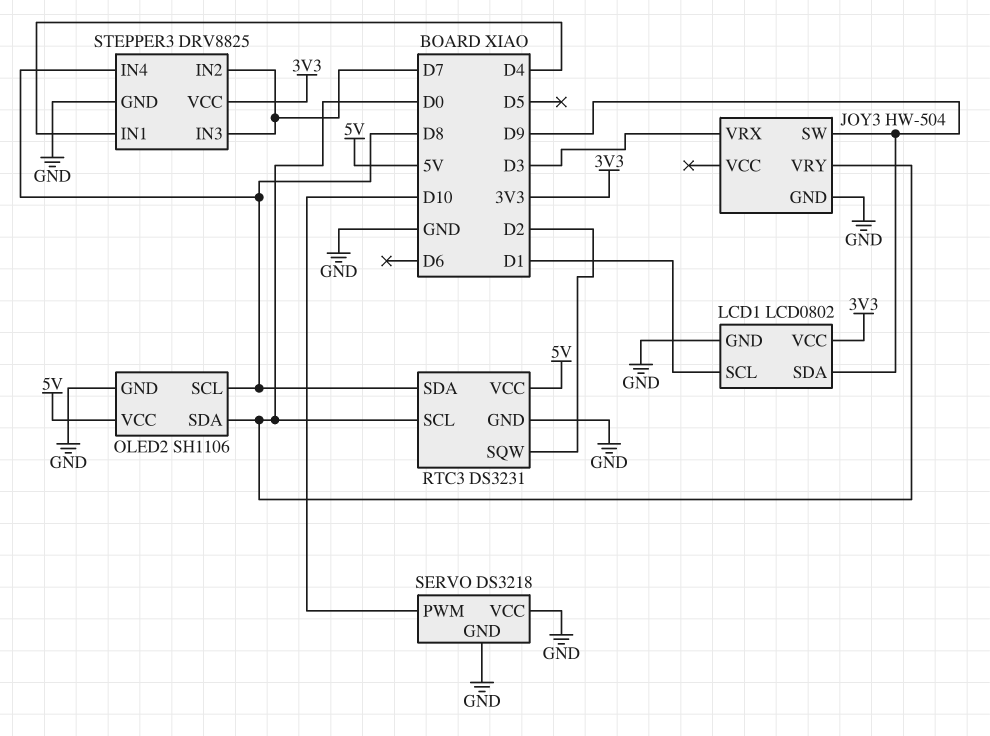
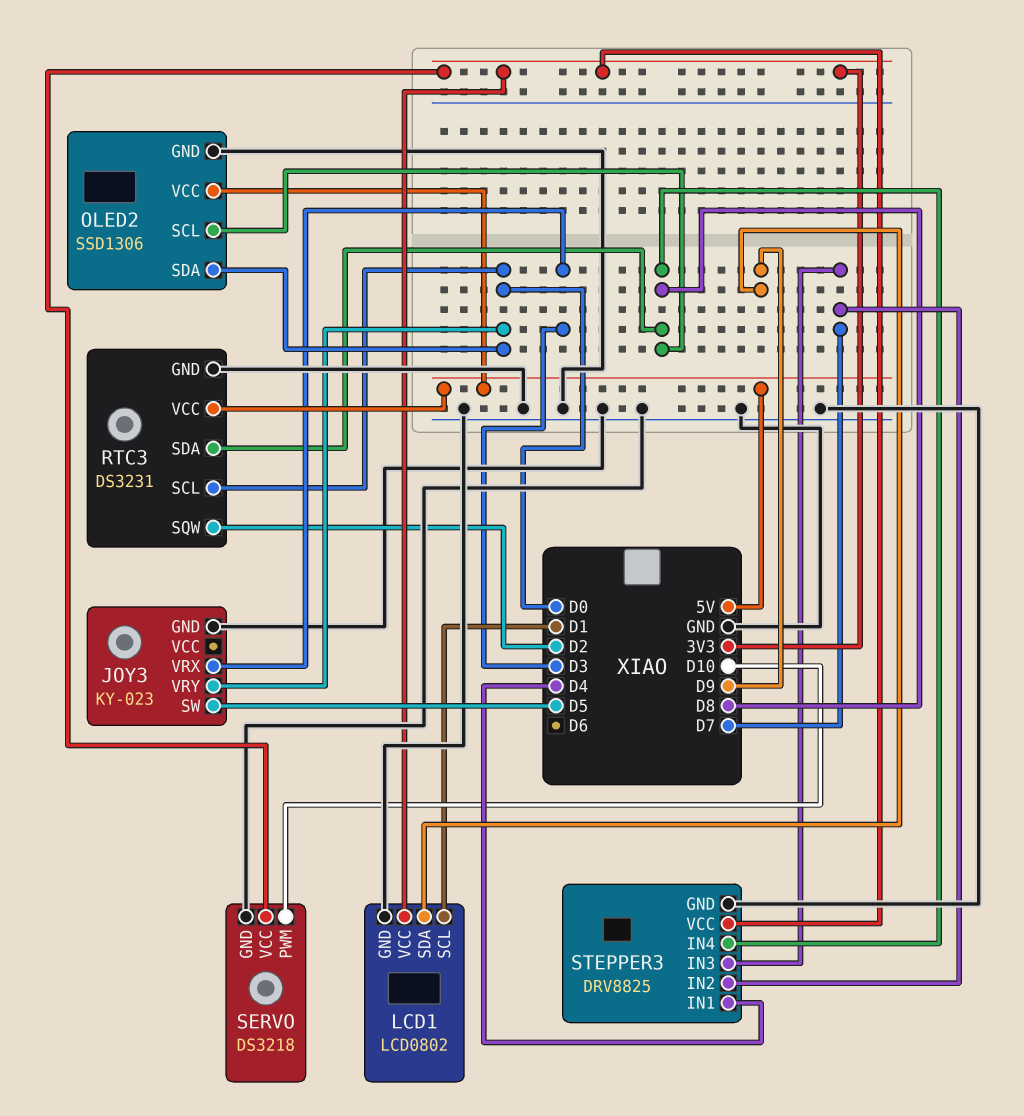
JOY3: HW-504 -> KY-023
JOY3 pin SW: D9 -> D5
OLED2: SH1106 -> SSD1306
SERVO pin VCC: GND -> 3V3

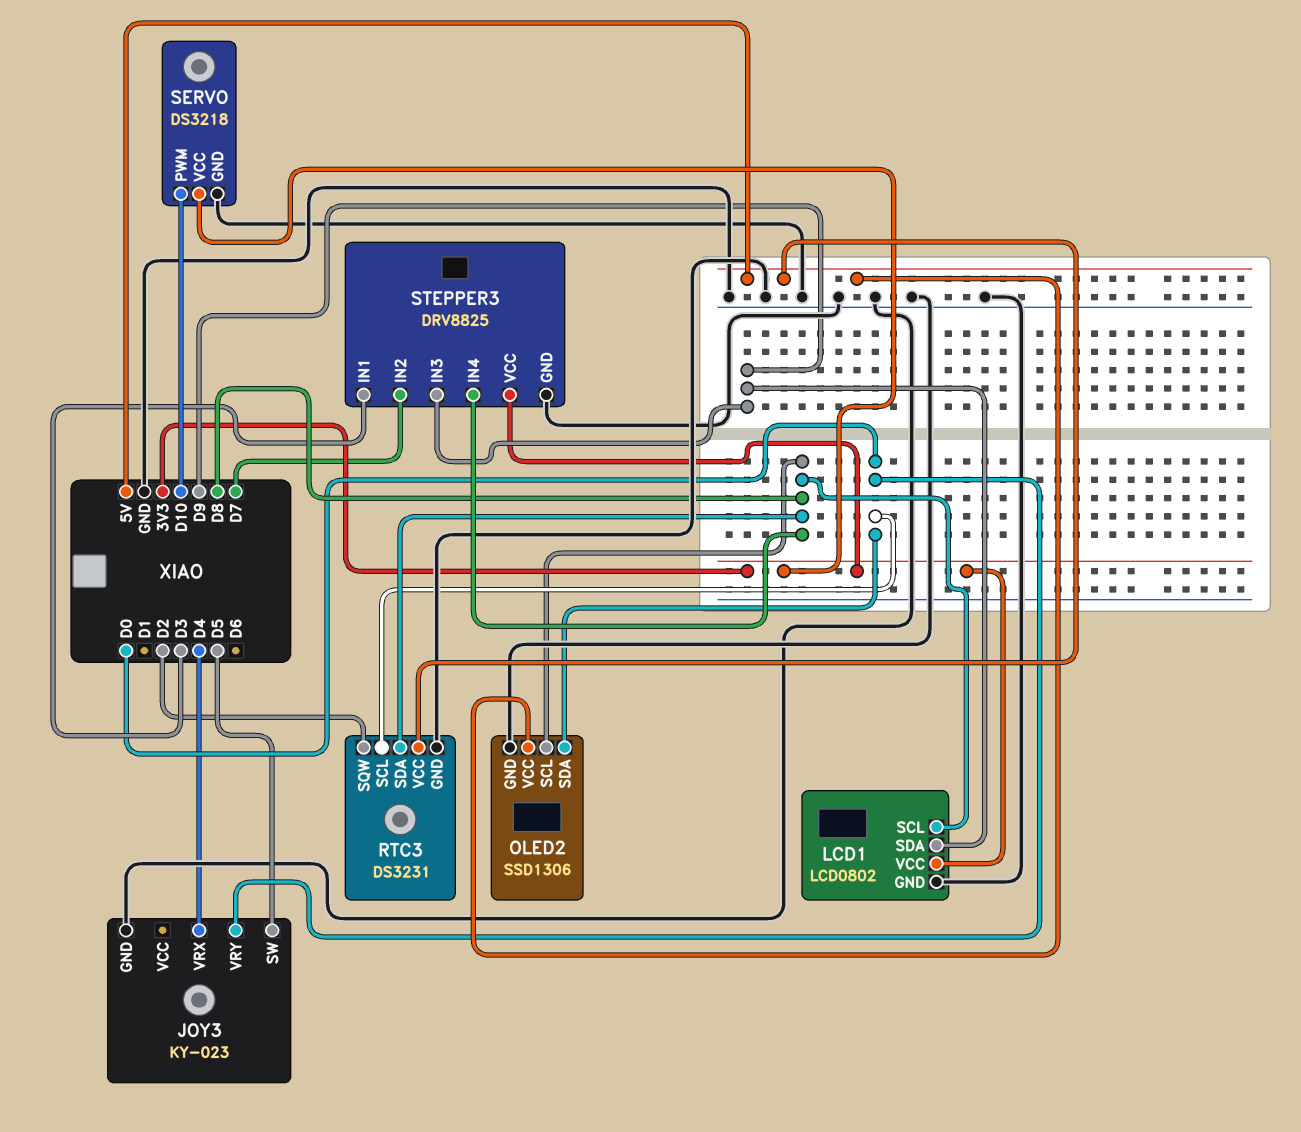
JOY3 pin VRX: D3 -> D4
LCD1 pin SCL: D1 -> D8
STEPPER3 pin IN1: D4 -> D3
STEPPER3 pin IN3: D7 -> D9

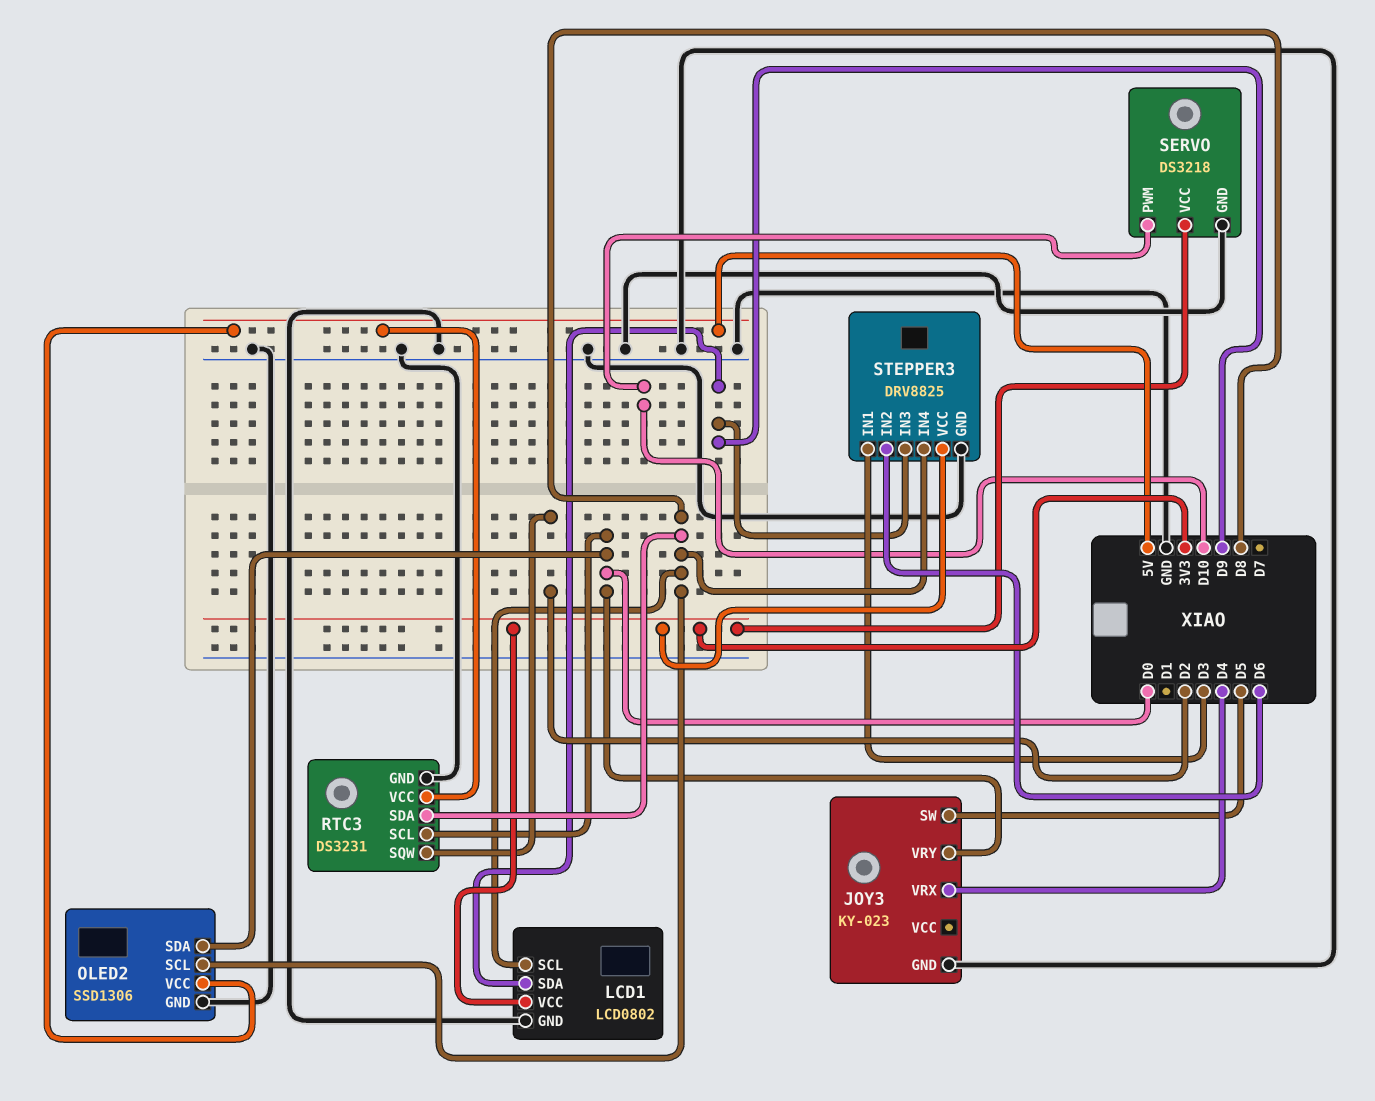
STEPPER3 pin IN2: D7 -> D6

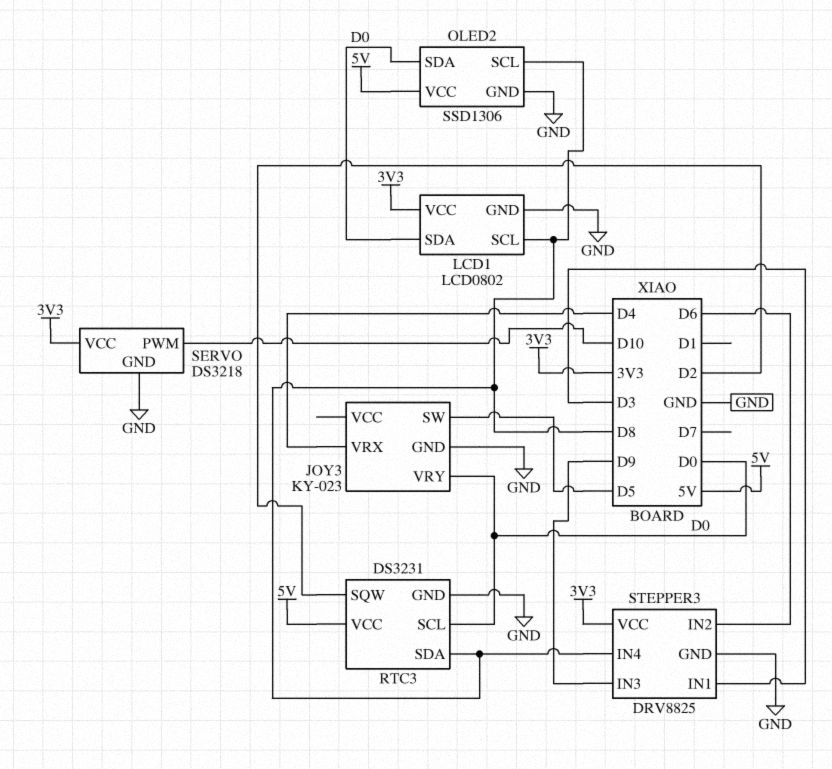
LCD1 pin SDA: D9 -> D0

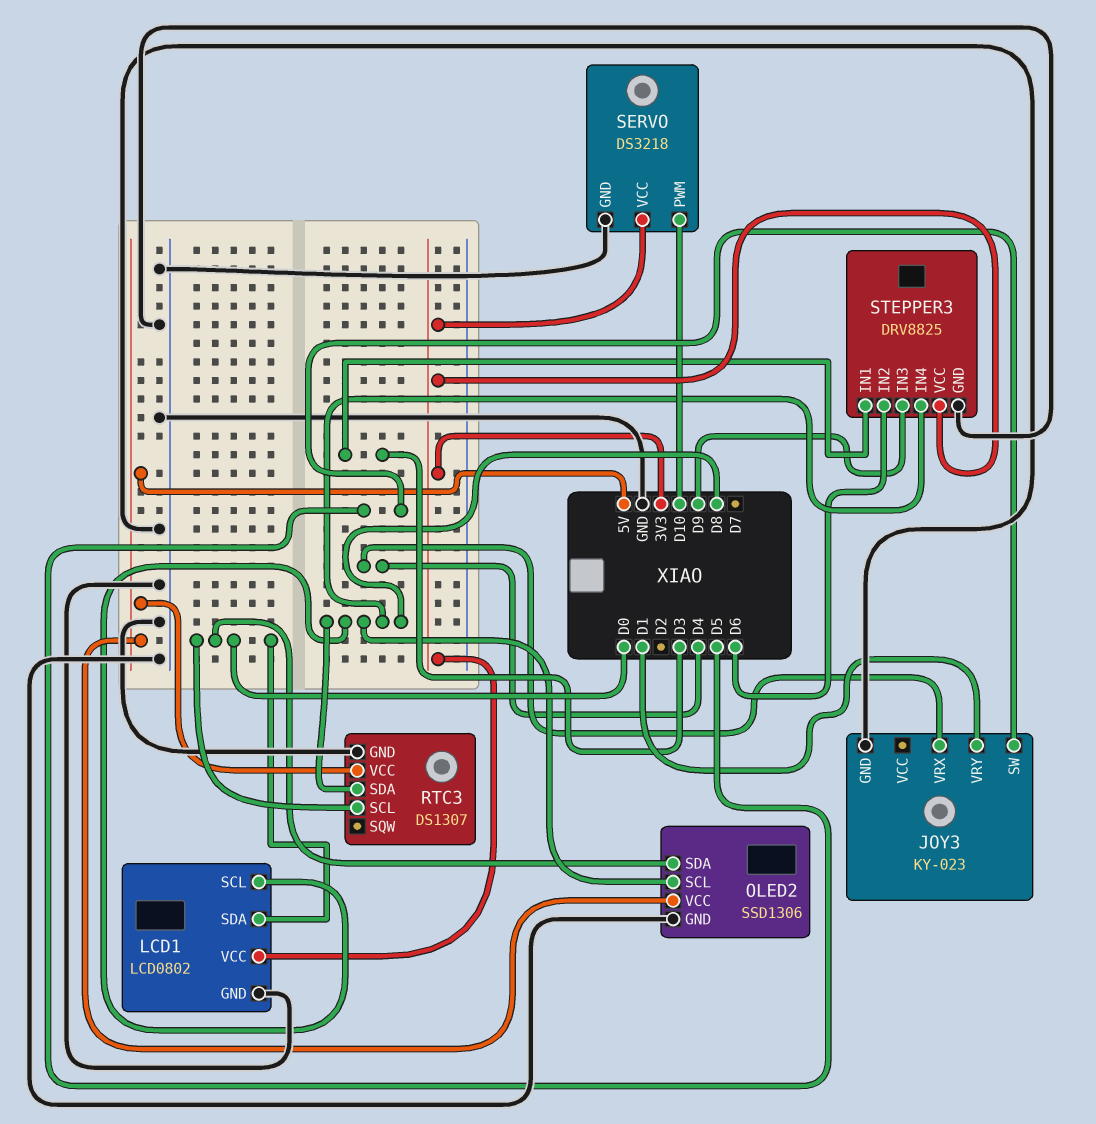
JOY3 pin VRY: D0 -> D1
RTC3: DS3231 -> DS1307
RTC3 pin SQW: D2 -> none

